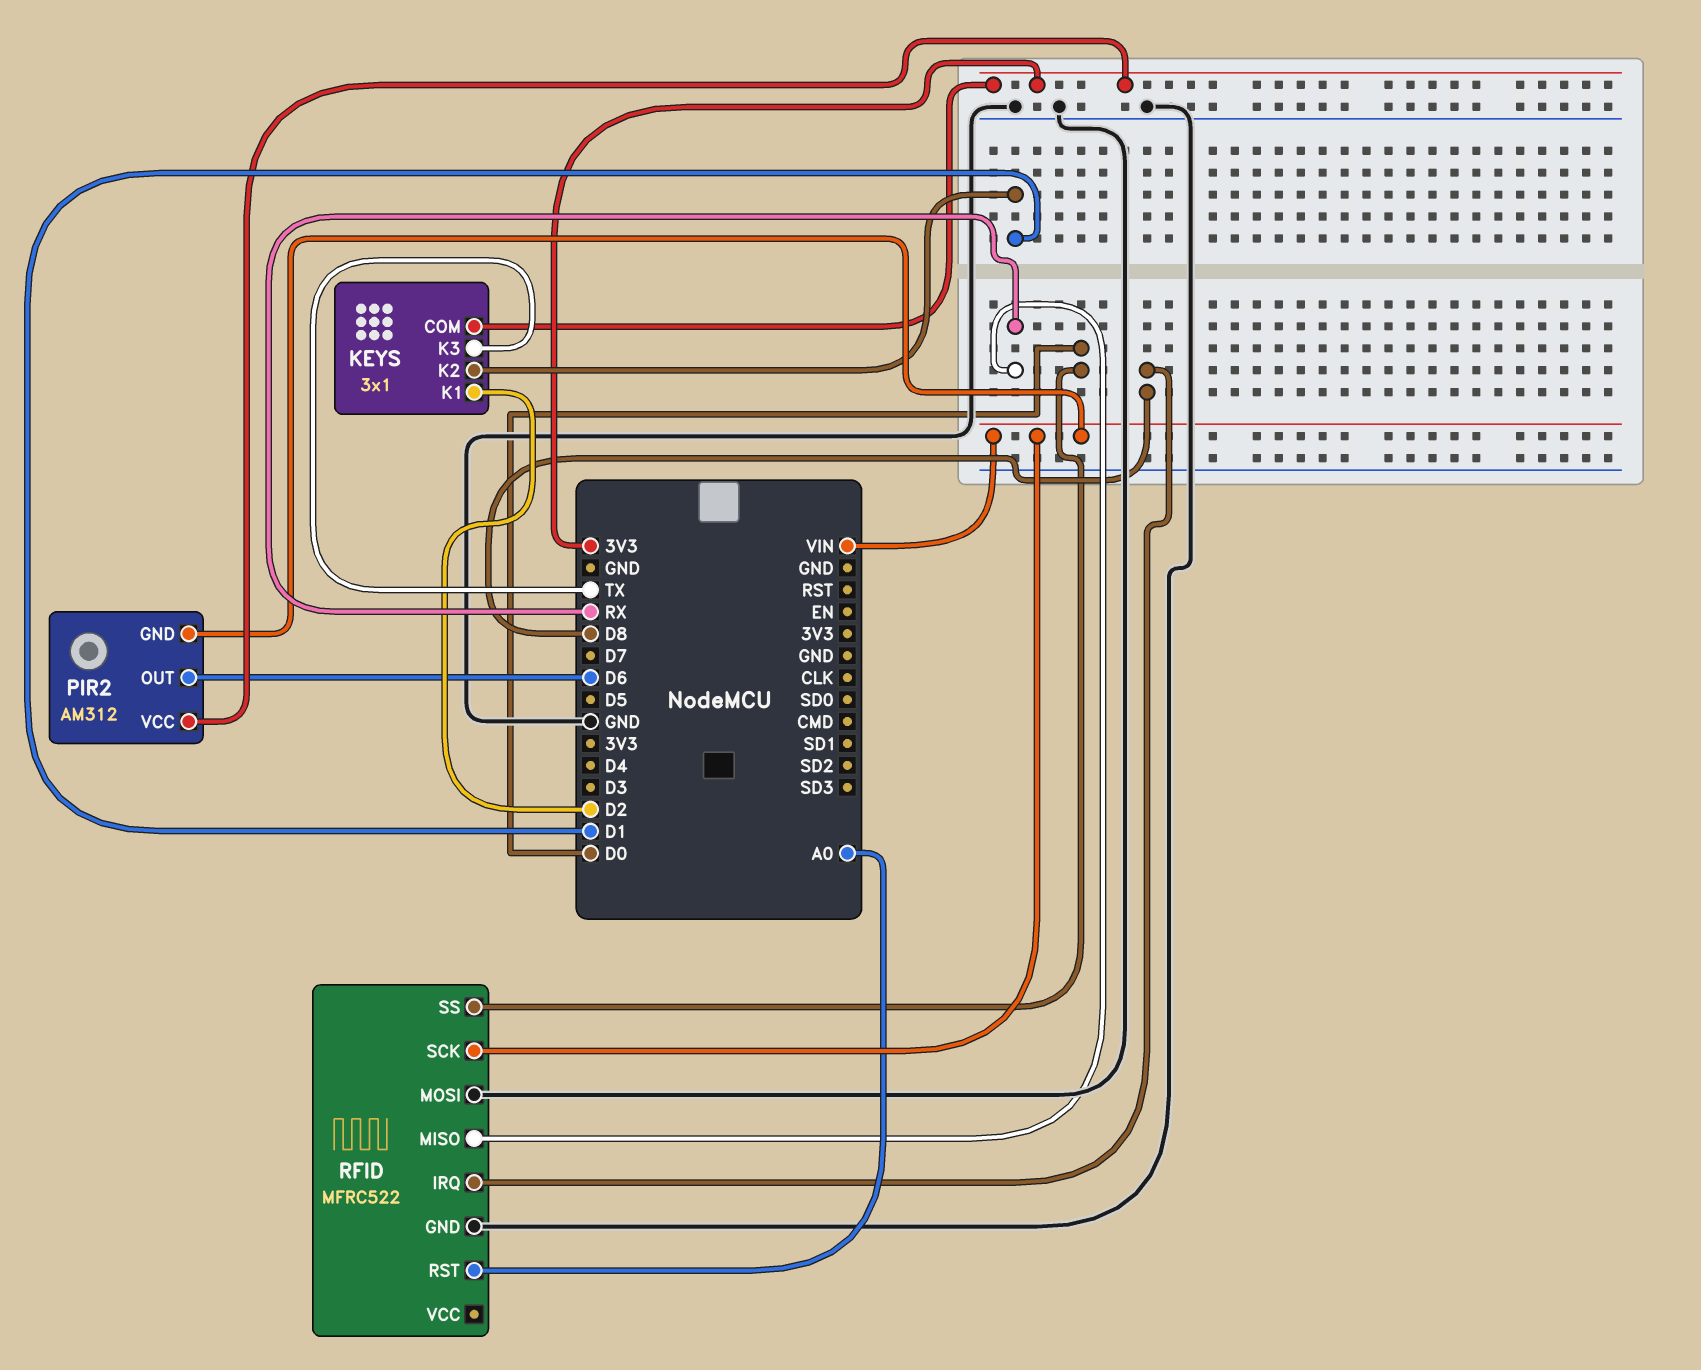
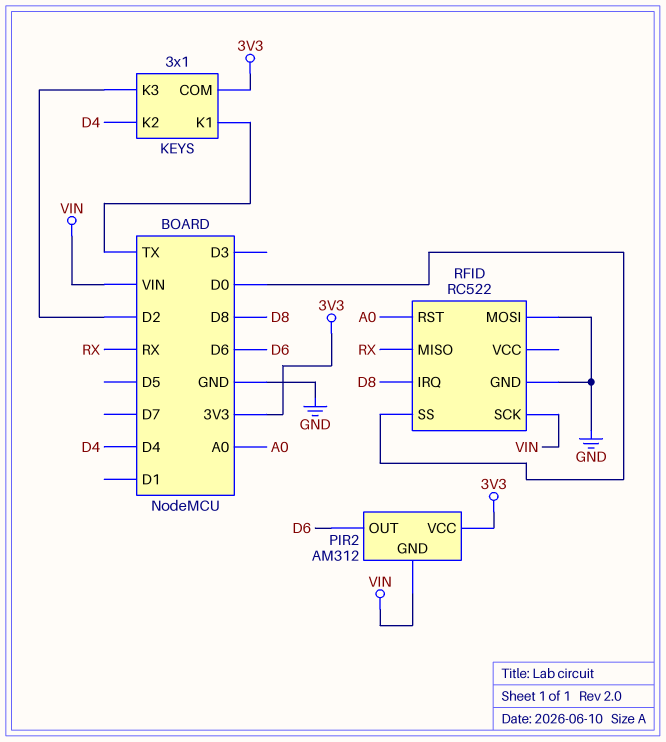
KEYS pin K1: D2 -> TX
KEYS pin K2: D1 -> D4
KEYS pin K3: TX -> D2
RFID: MFRC522 -> RC522

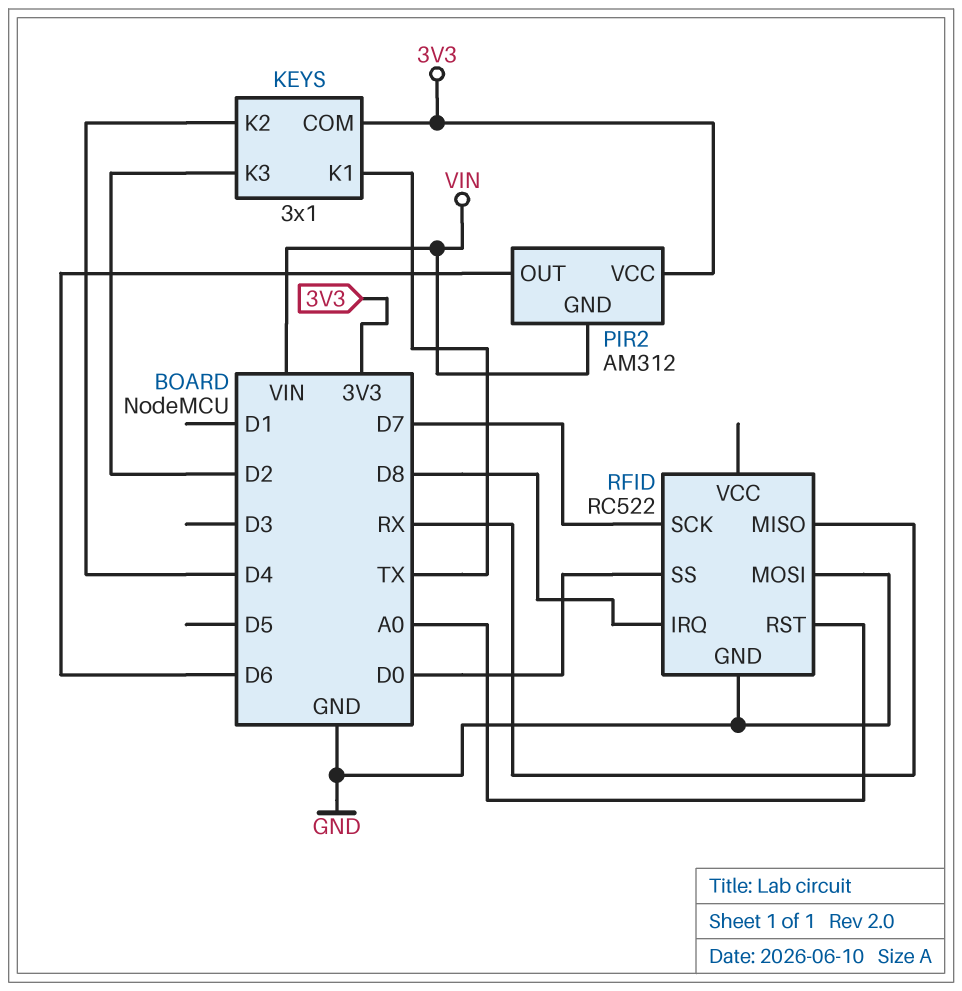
RFID pin SCK: VIN -> D7

